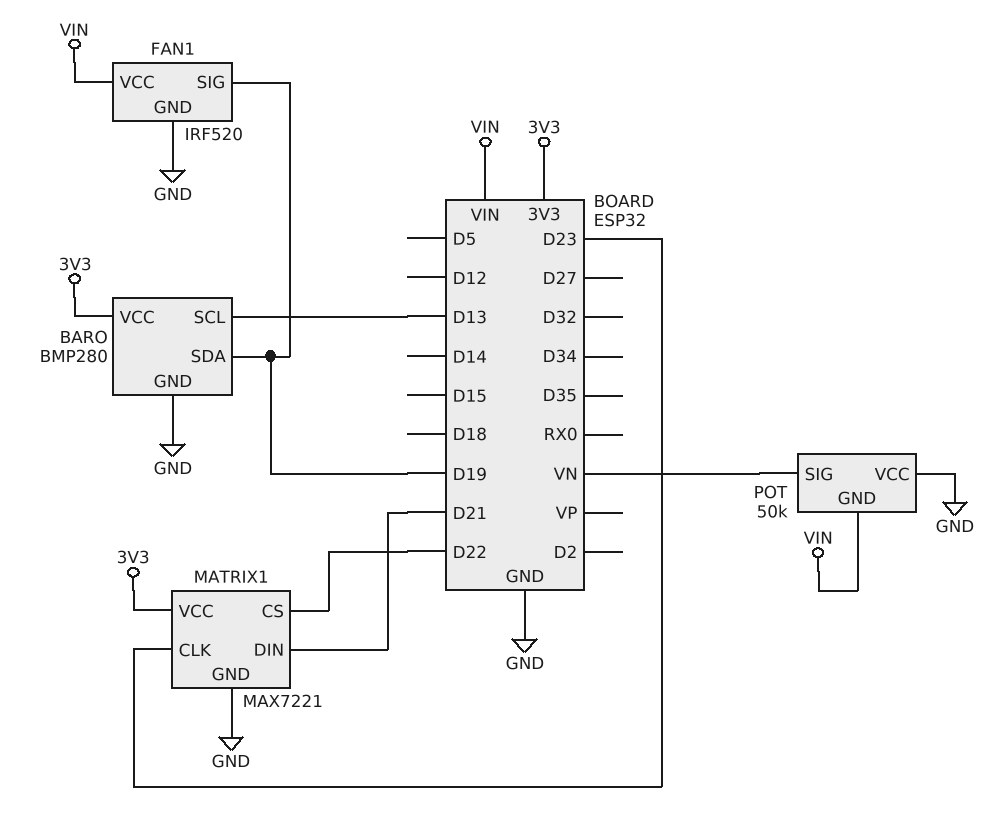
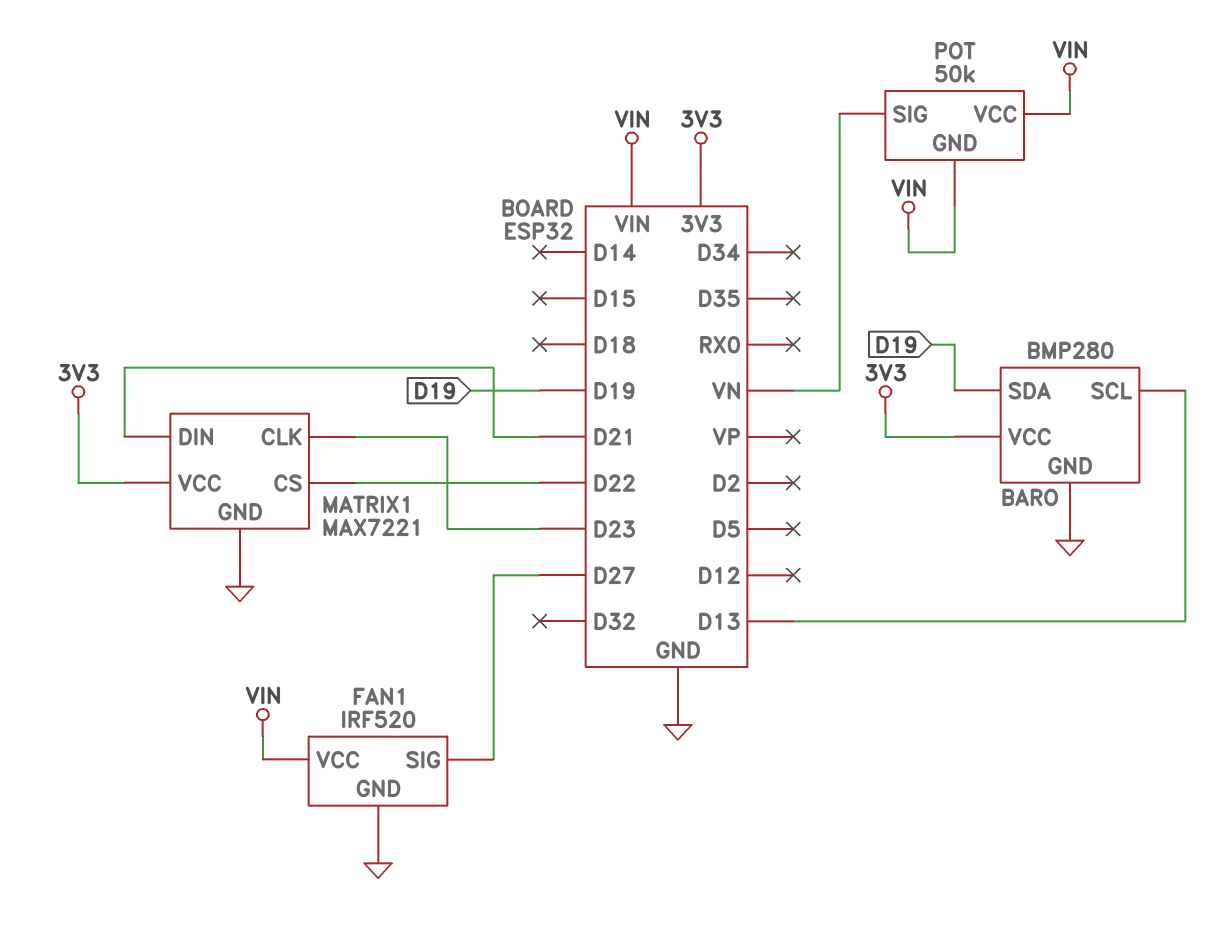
FAN1 pin SIG: D19 -> D27
POT pin VCC: GND -> VIN

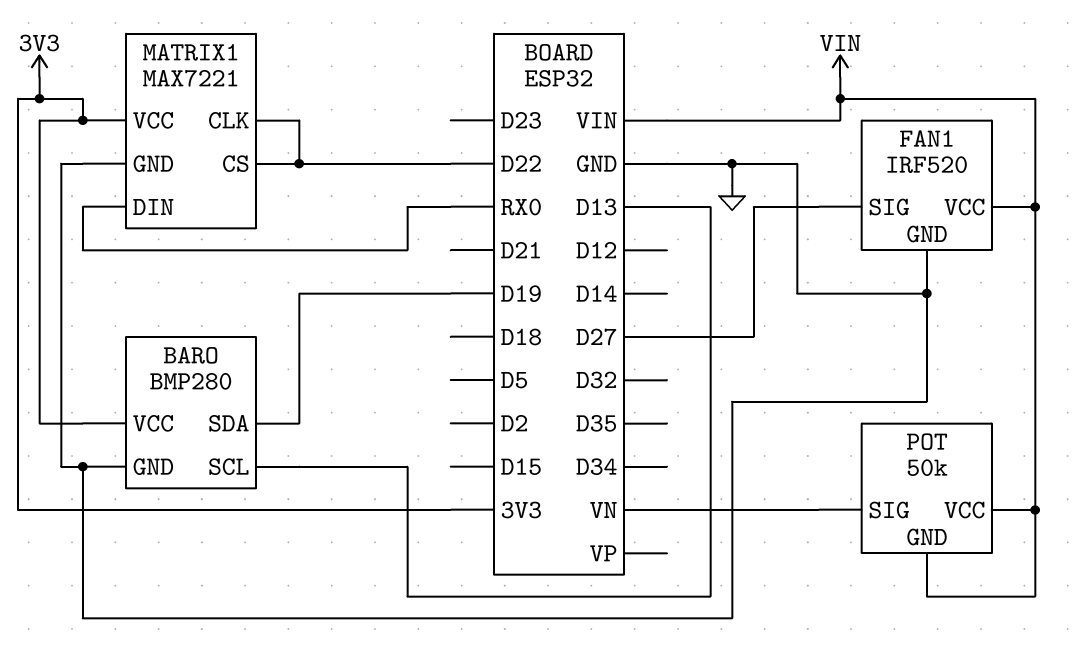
MATRIX1 pin CLK: D23 -> D22
MATRIX1 pin DIN: D21 -> RX0

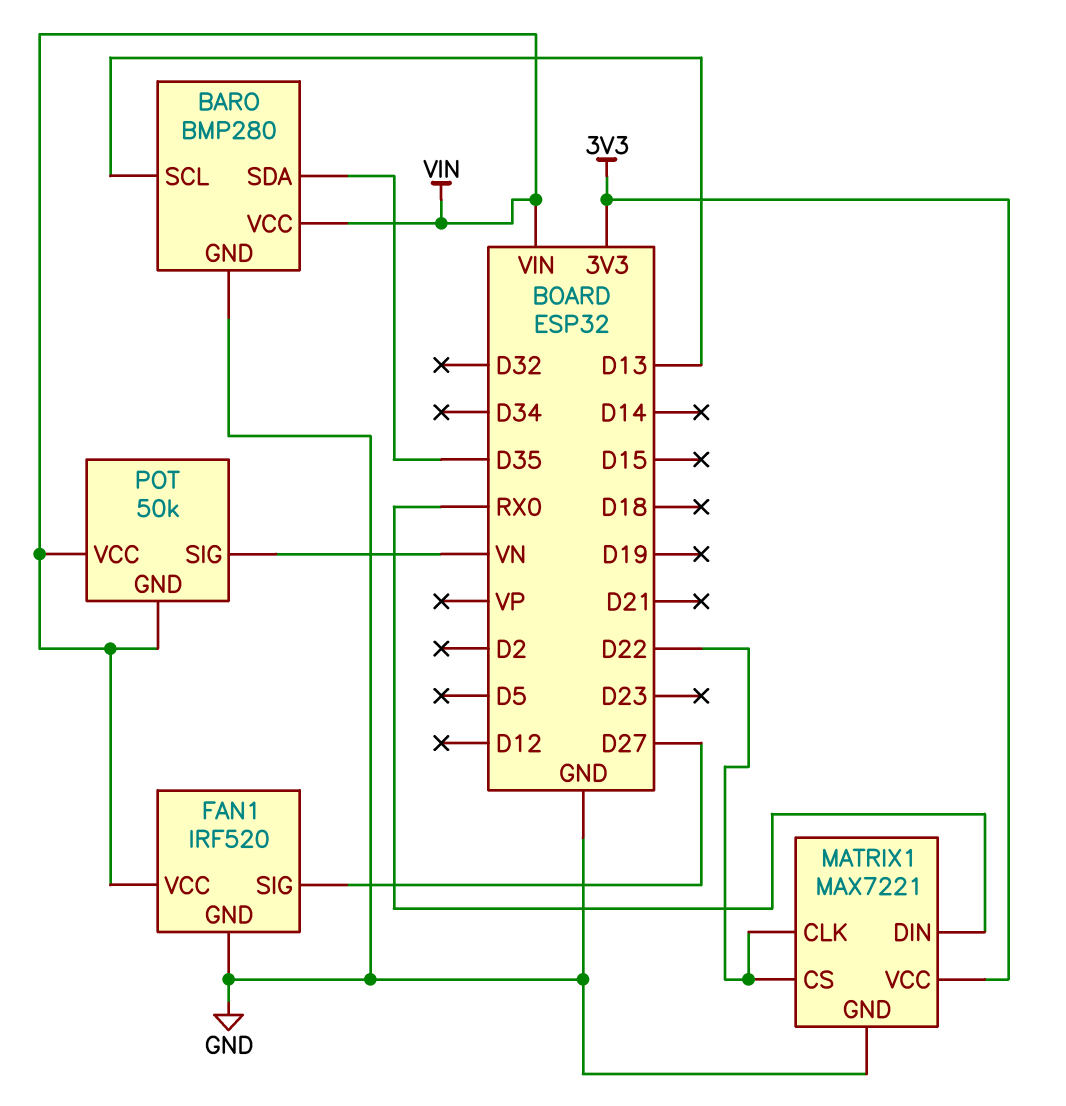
BARO pin SDA: D19 -> D35
BARO pin VCC: 3V3 -> VIN

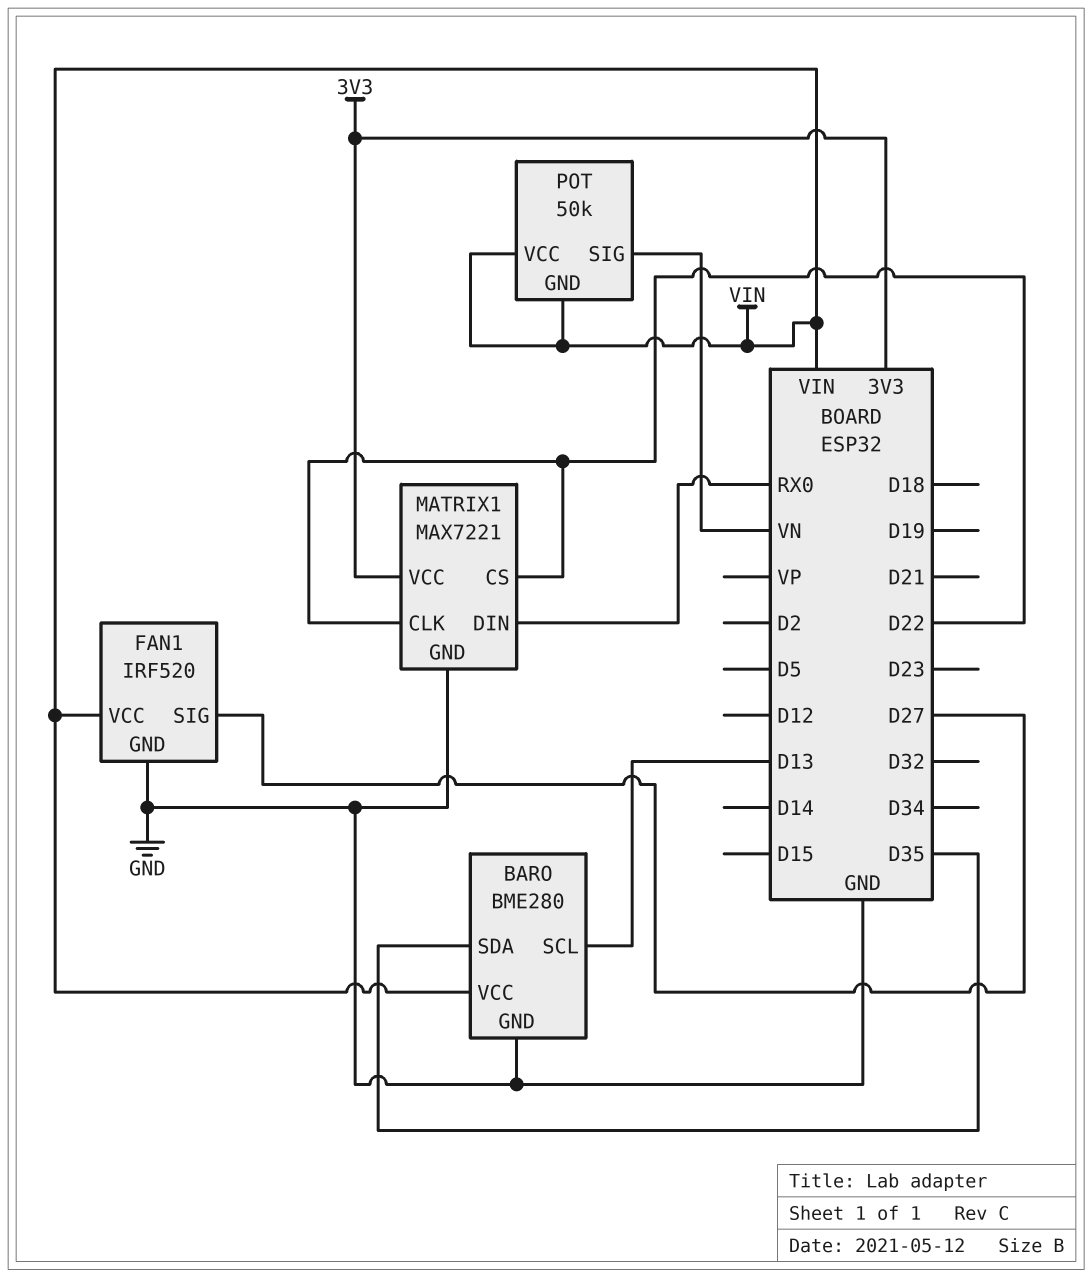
BARO: BMP280 -> BME280

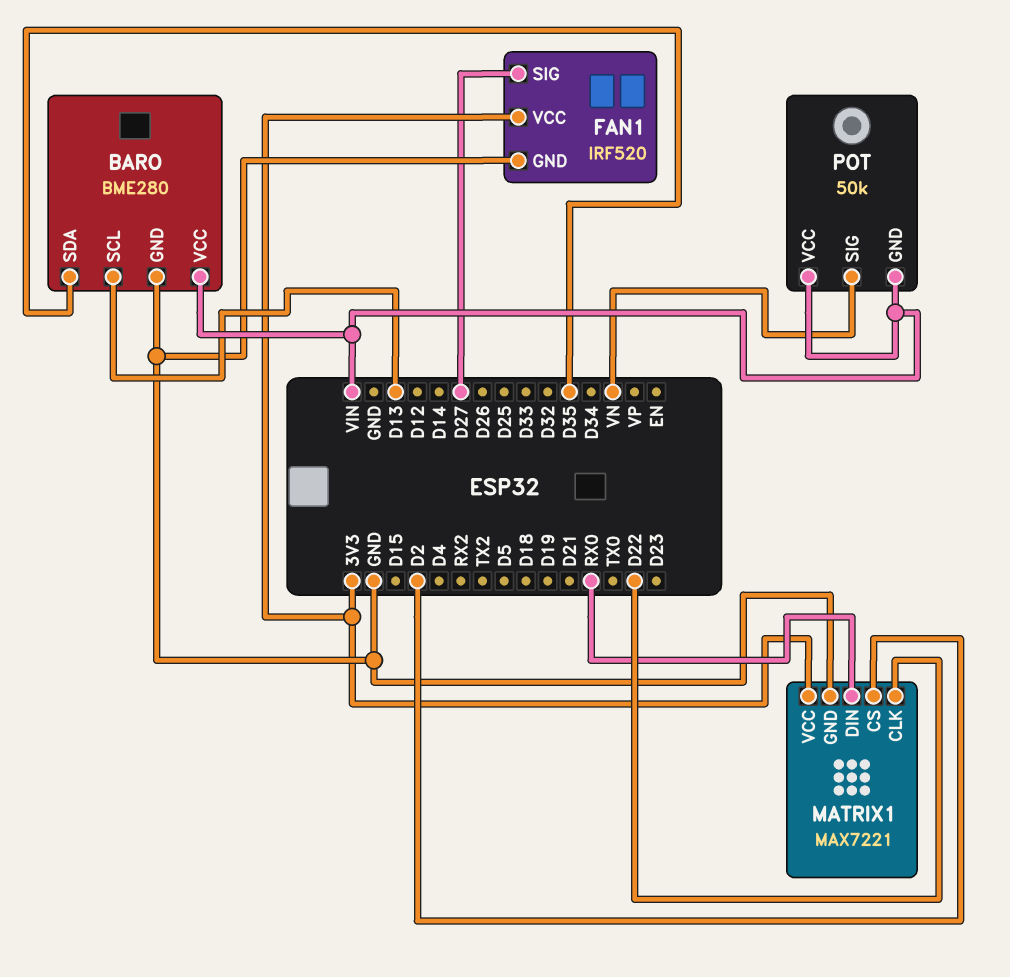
FAN1 pin VCC: VIN -> 3V3
MATRIX1 pin CS: D22 -> D2

